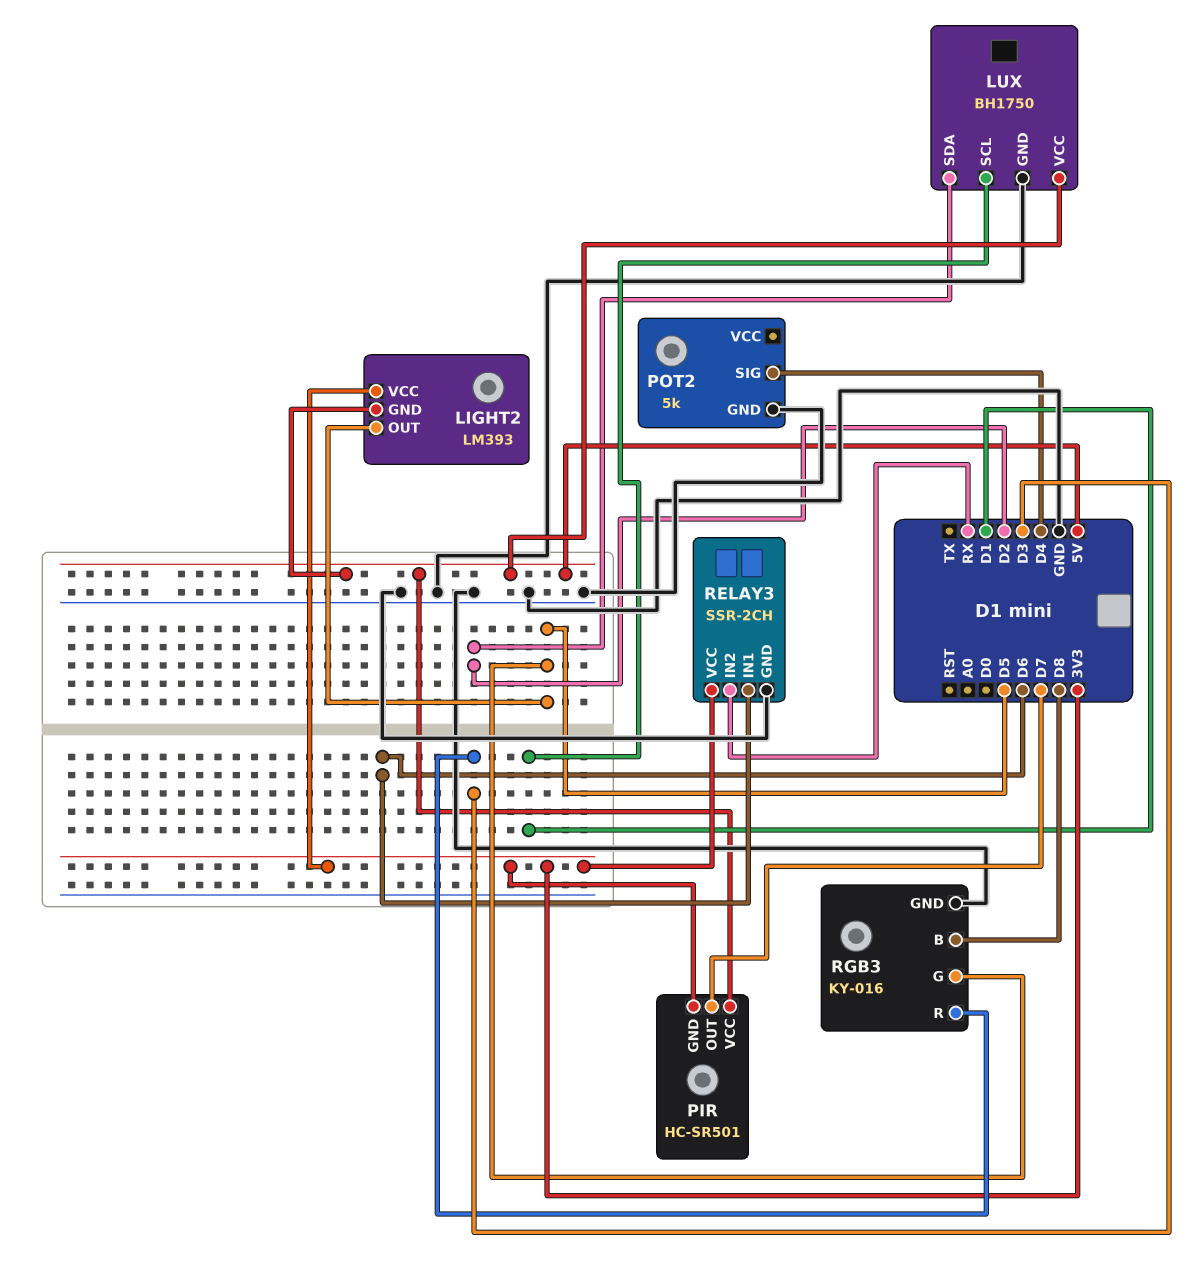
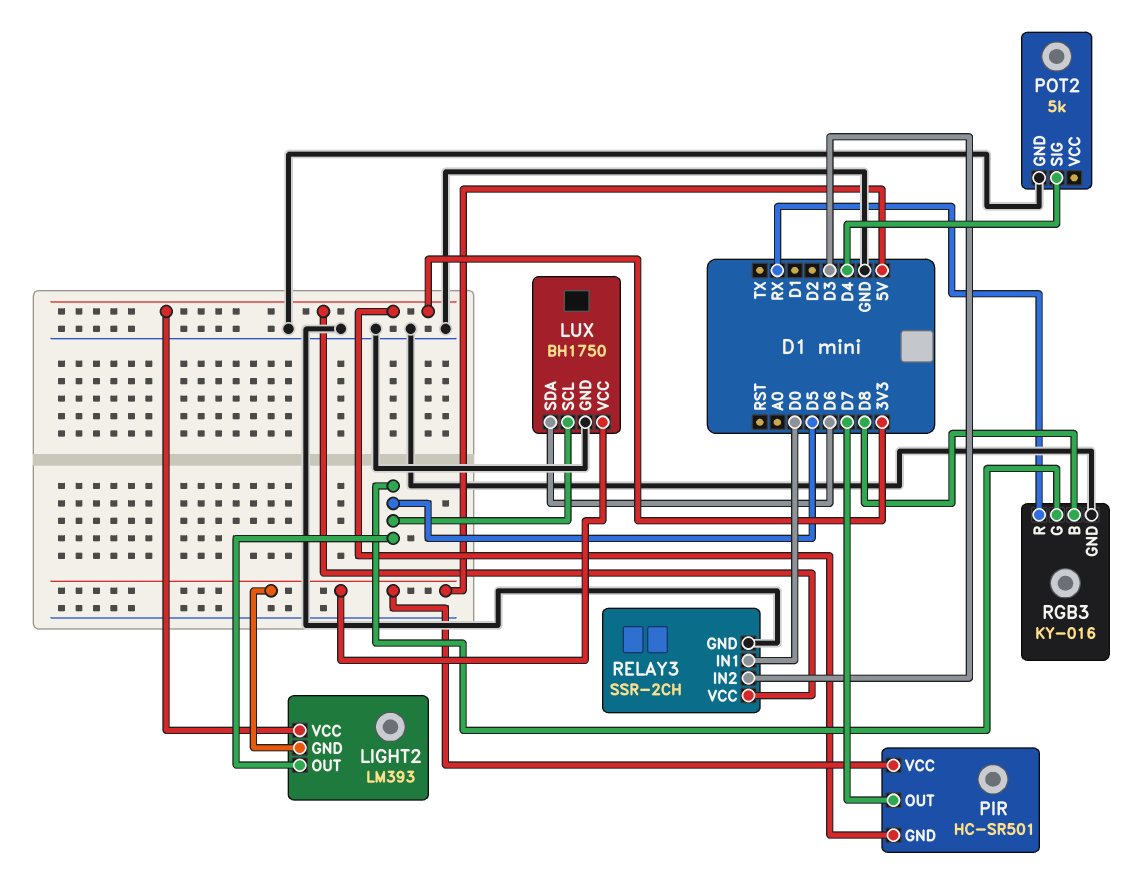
LUX pin SCL: D1 -> D5
LUX pin SDA: D2 -> D6
RELAY3 pin IN1: D6 -> D0
RELAY3 pin IN2: RX -> D3
RGB3 pin R: D3 -> RX

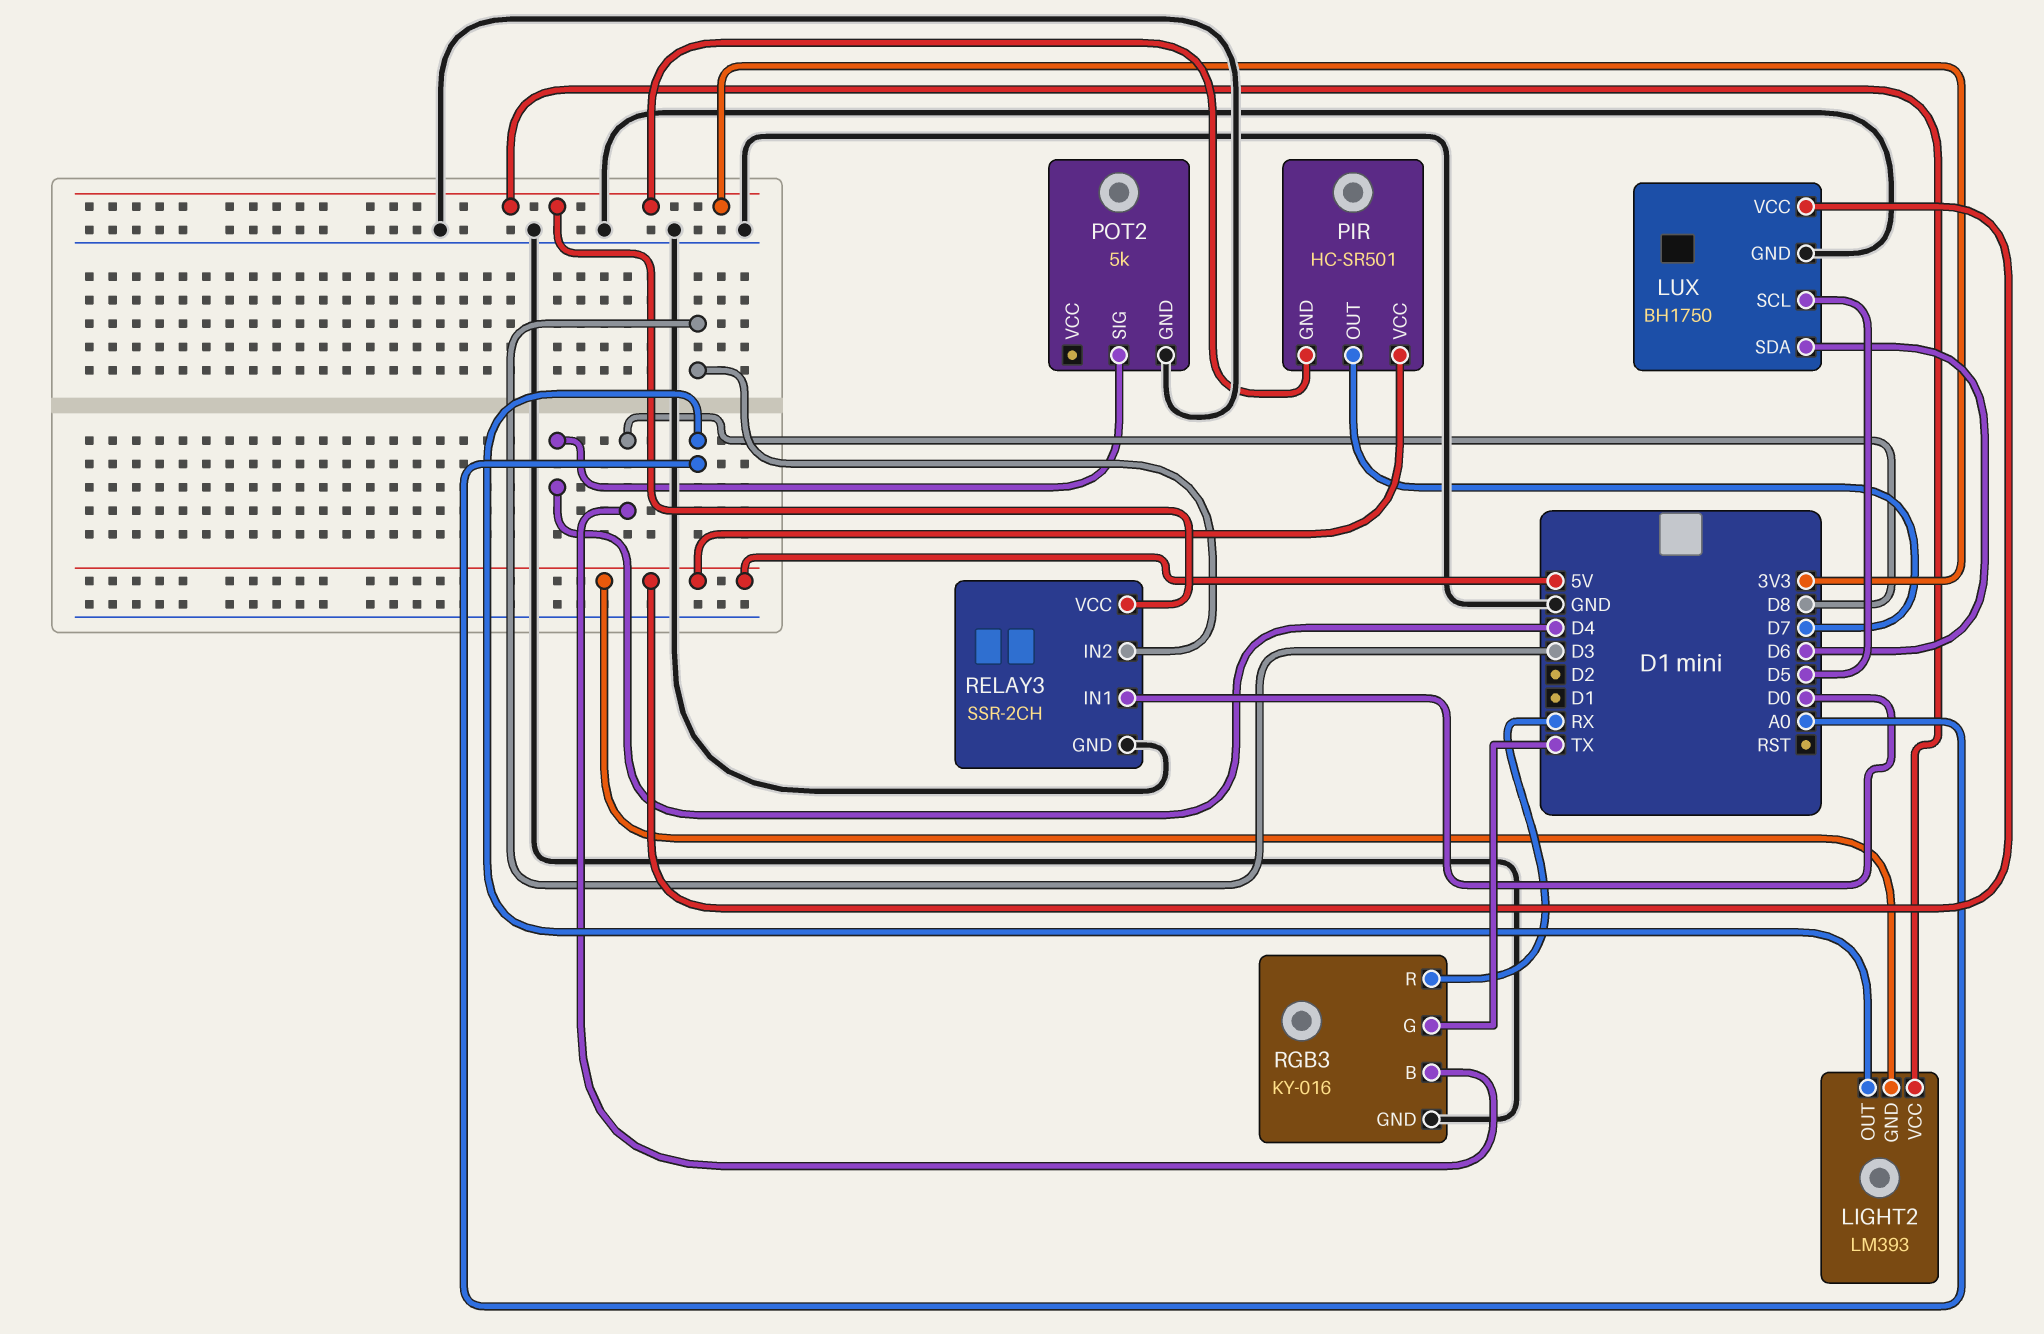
LIGHT2 pin OUT: D5 -> A0
RGB3 pin G: D5 -> TX

